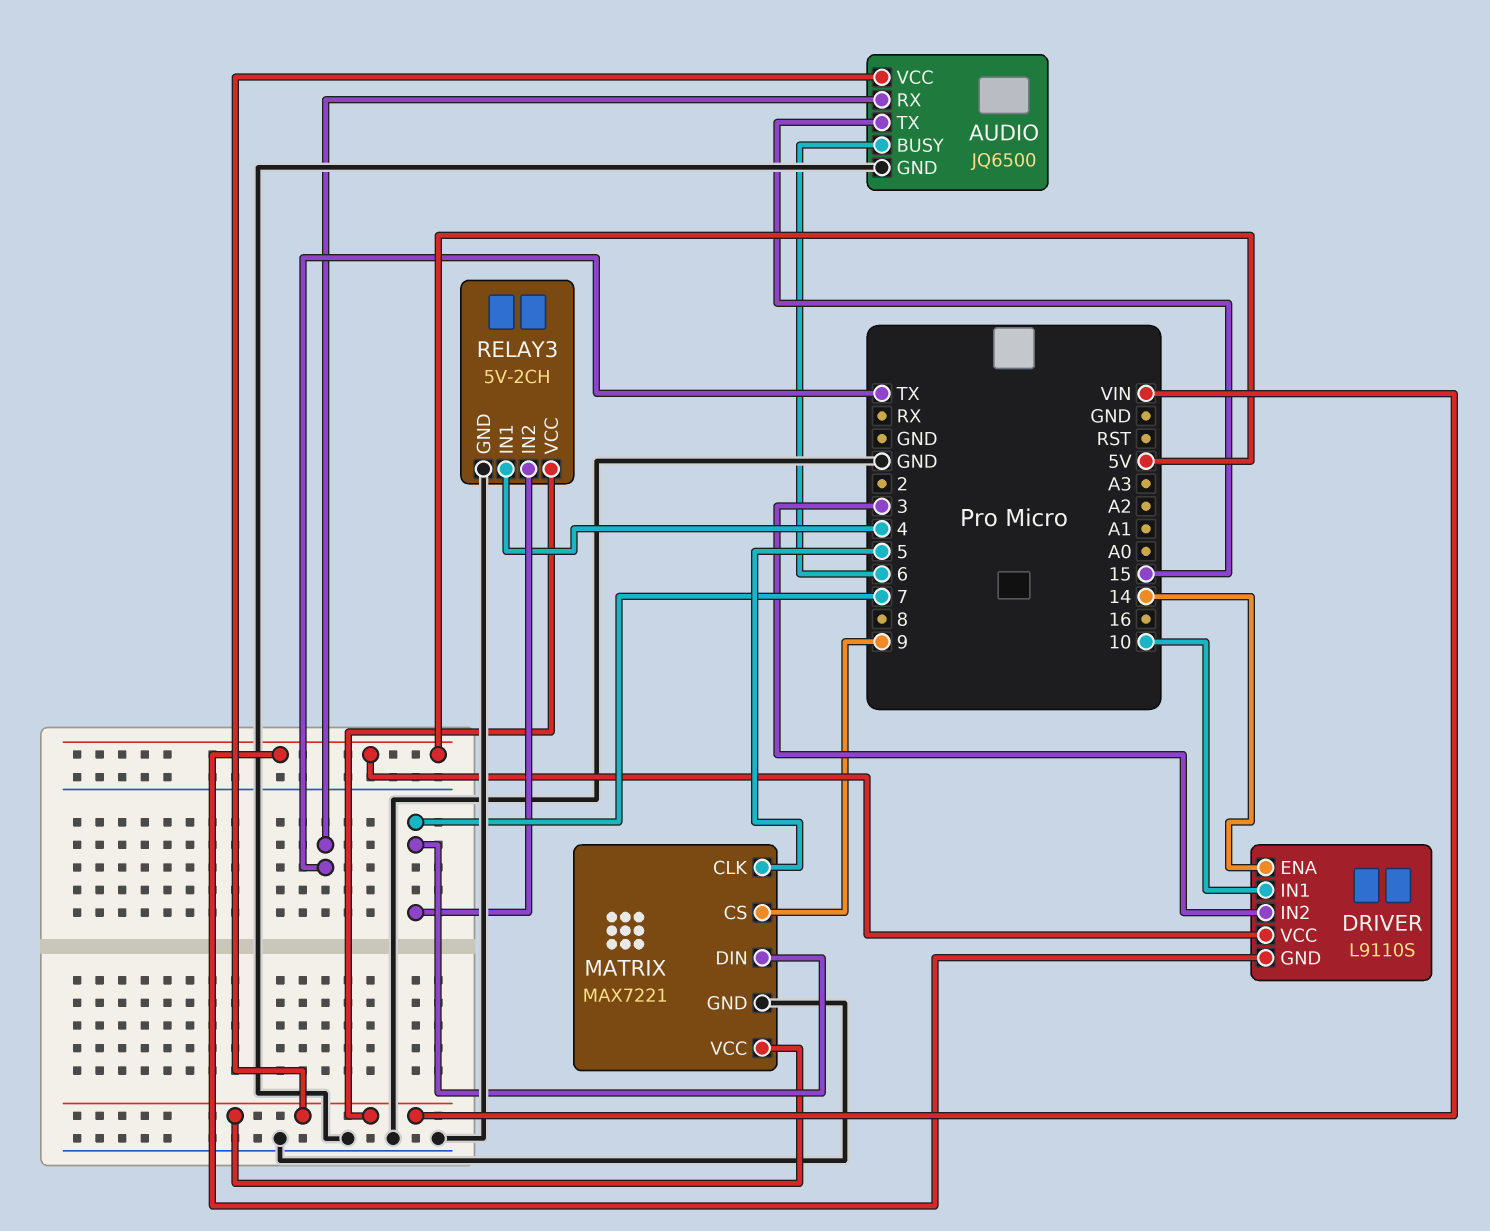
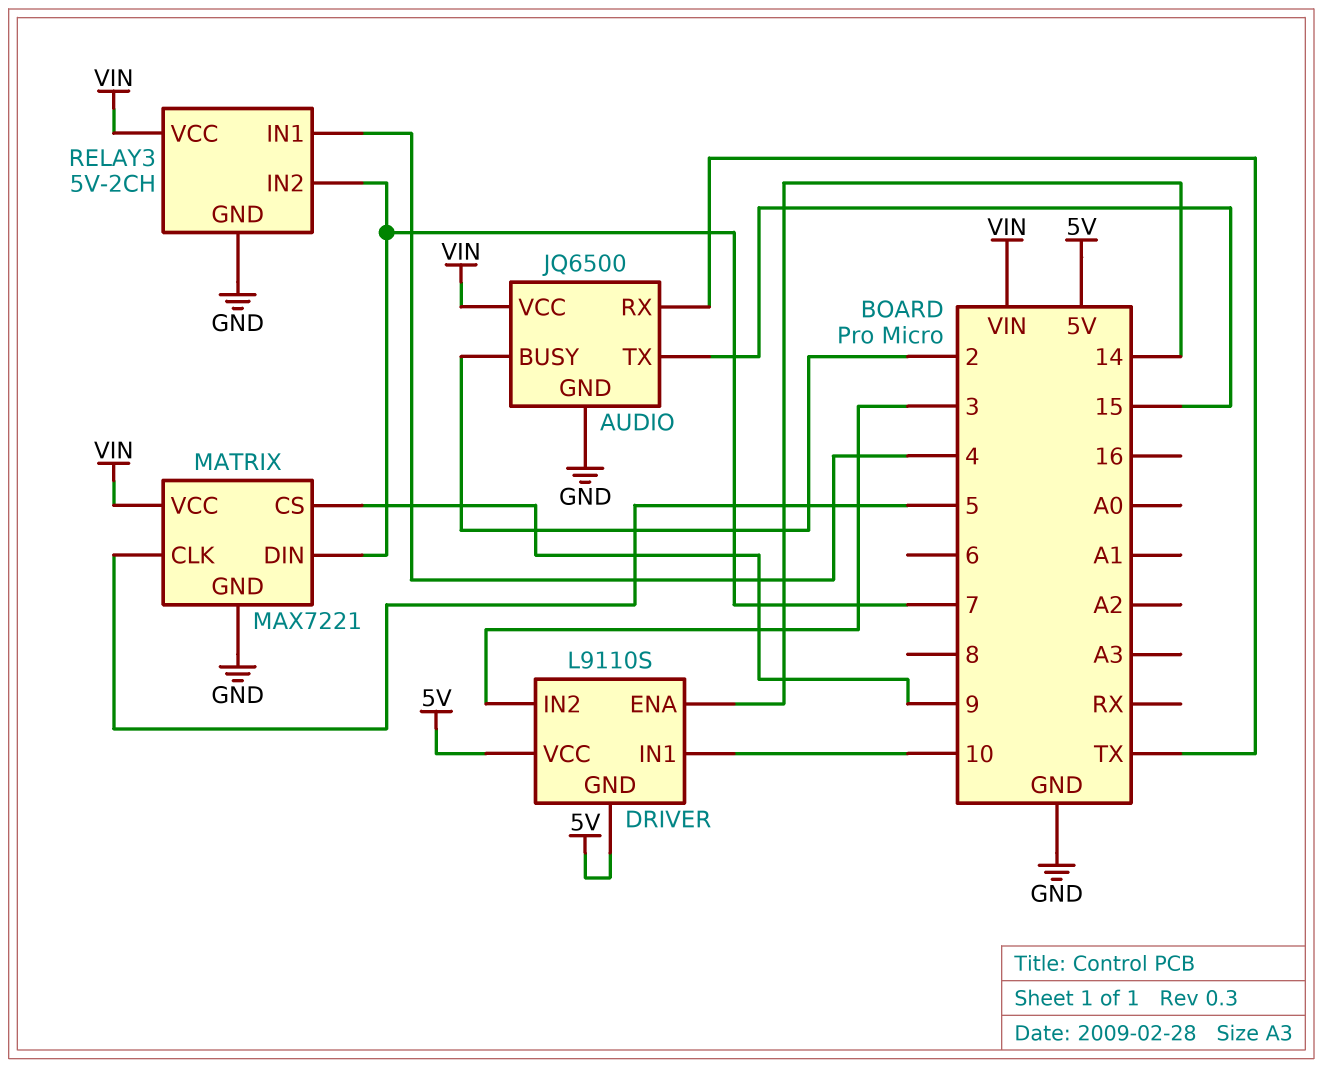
AUDIO pin BUSY: 6 -> 2

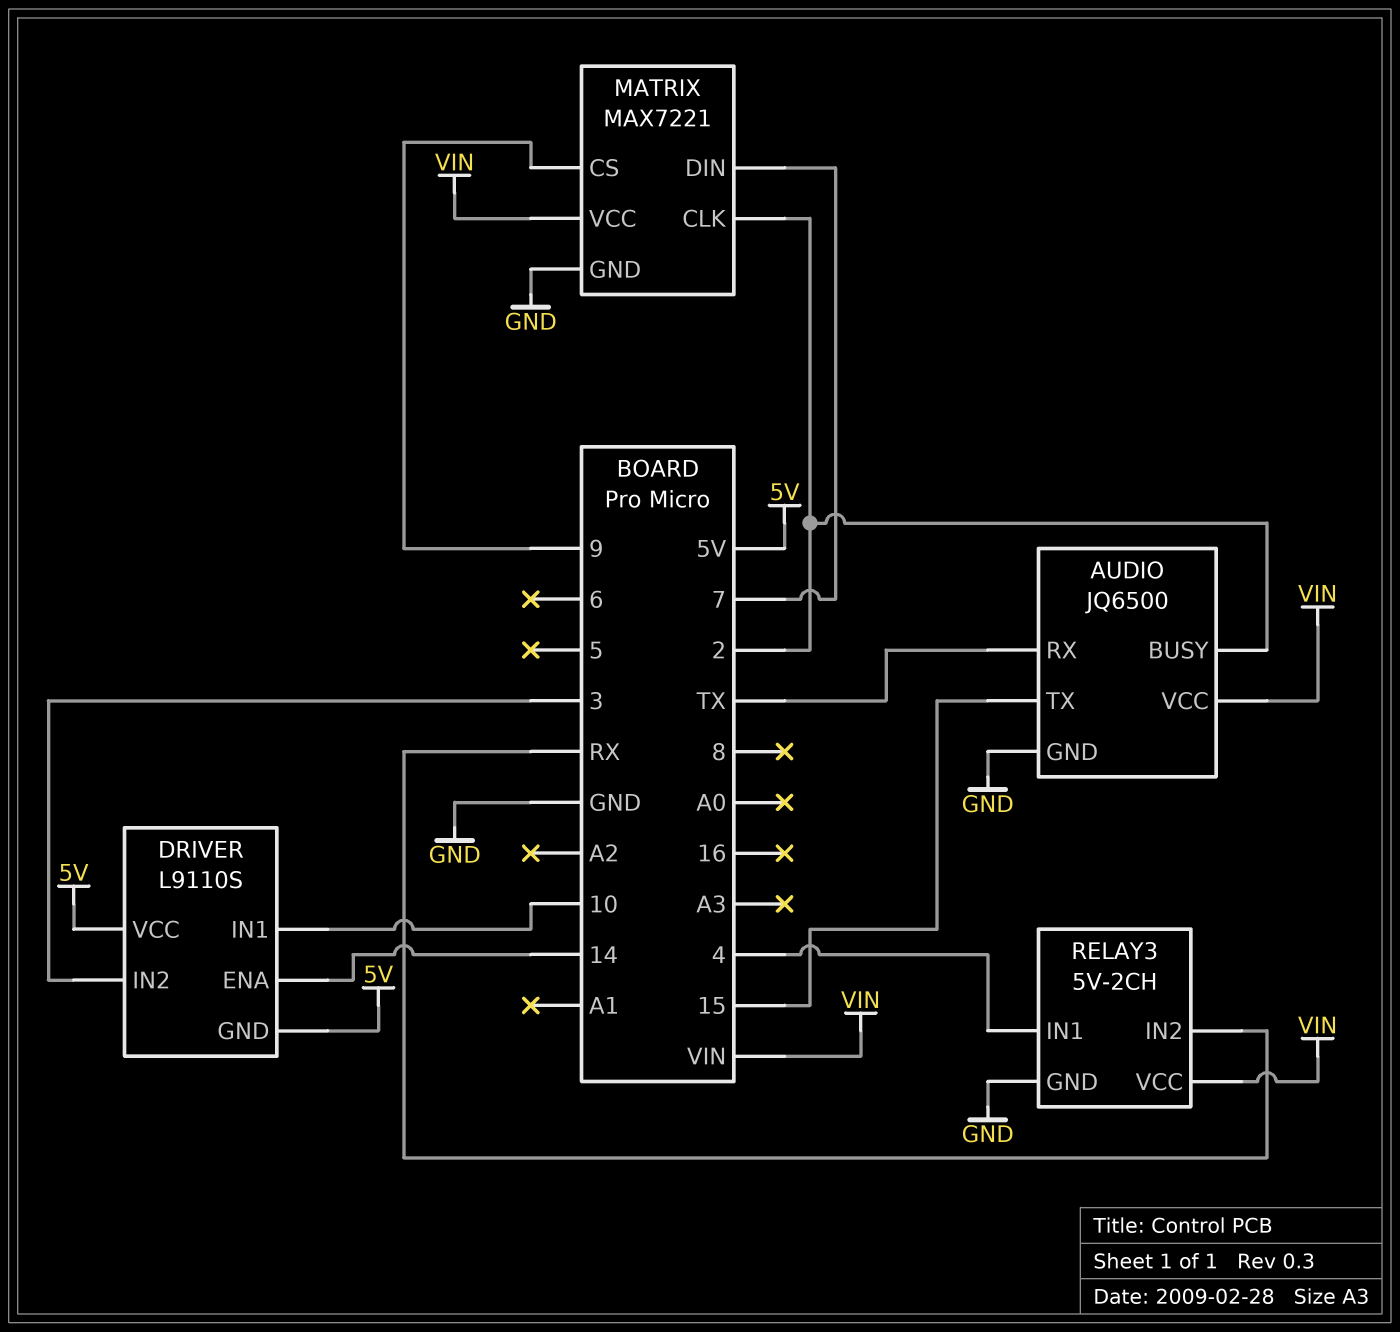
MATRIX pin CLK: 5 -> 2
RELAY3 pin IN2: 7 -> RX

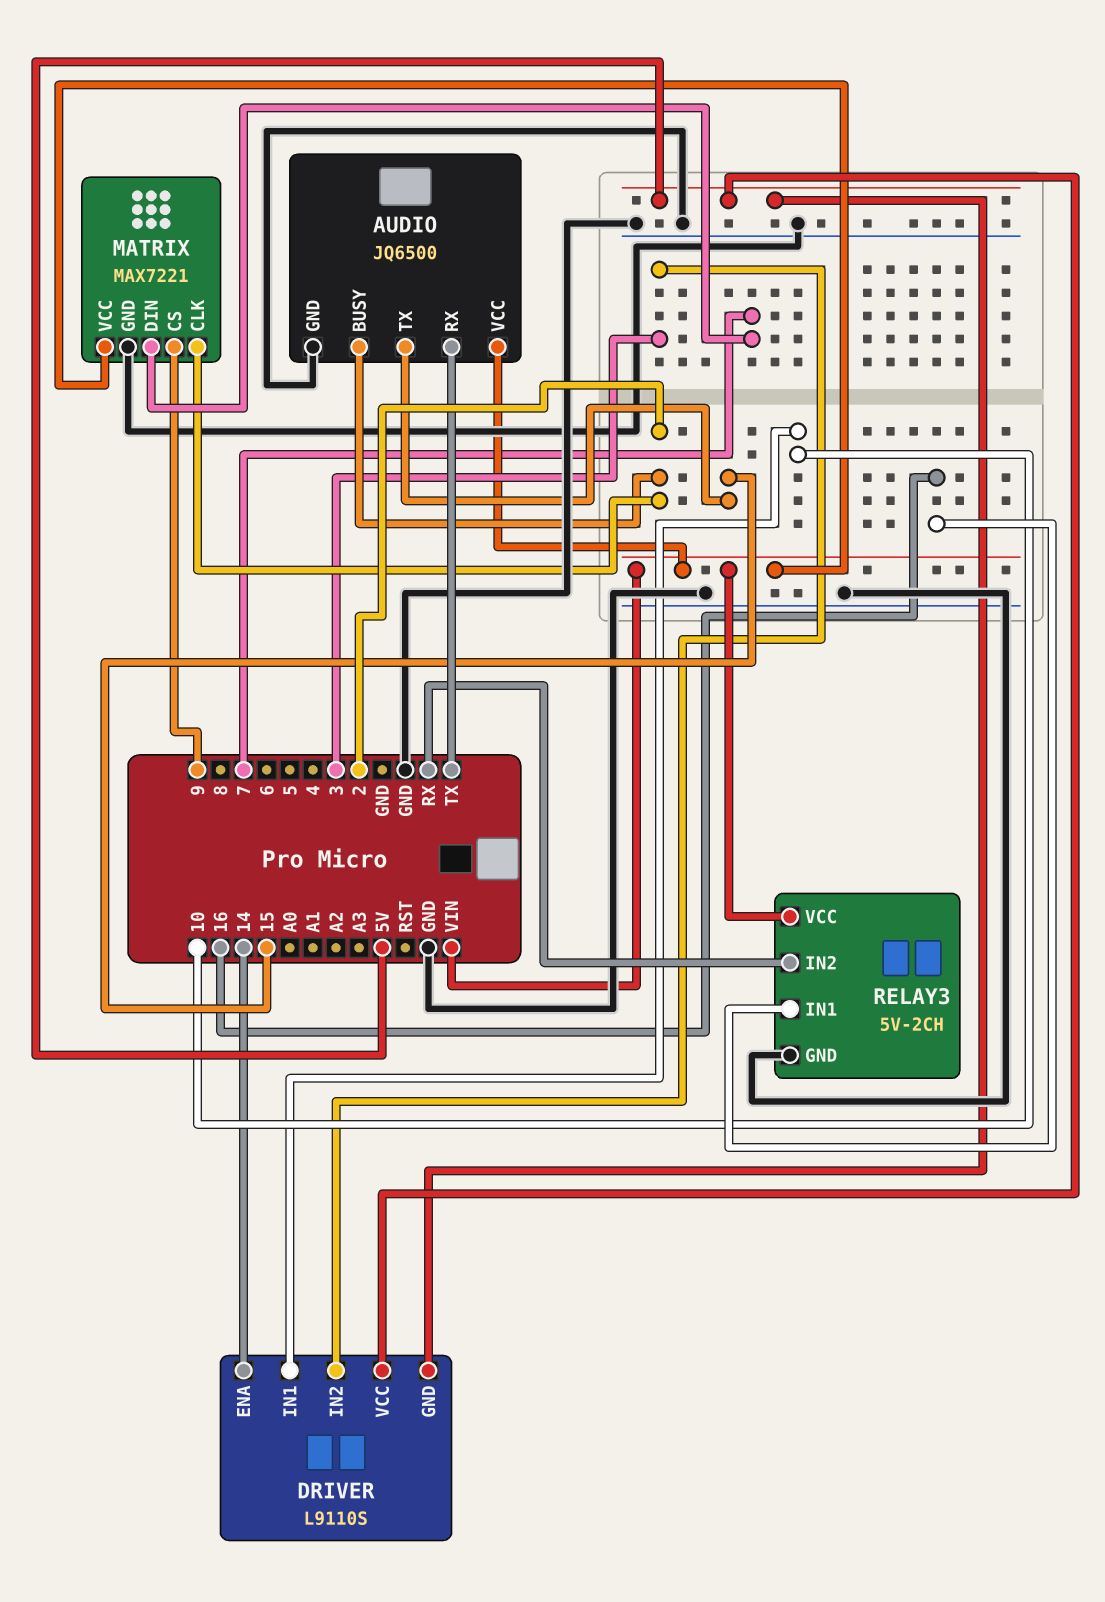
RELAY3 pin IN1: 4 -> 16

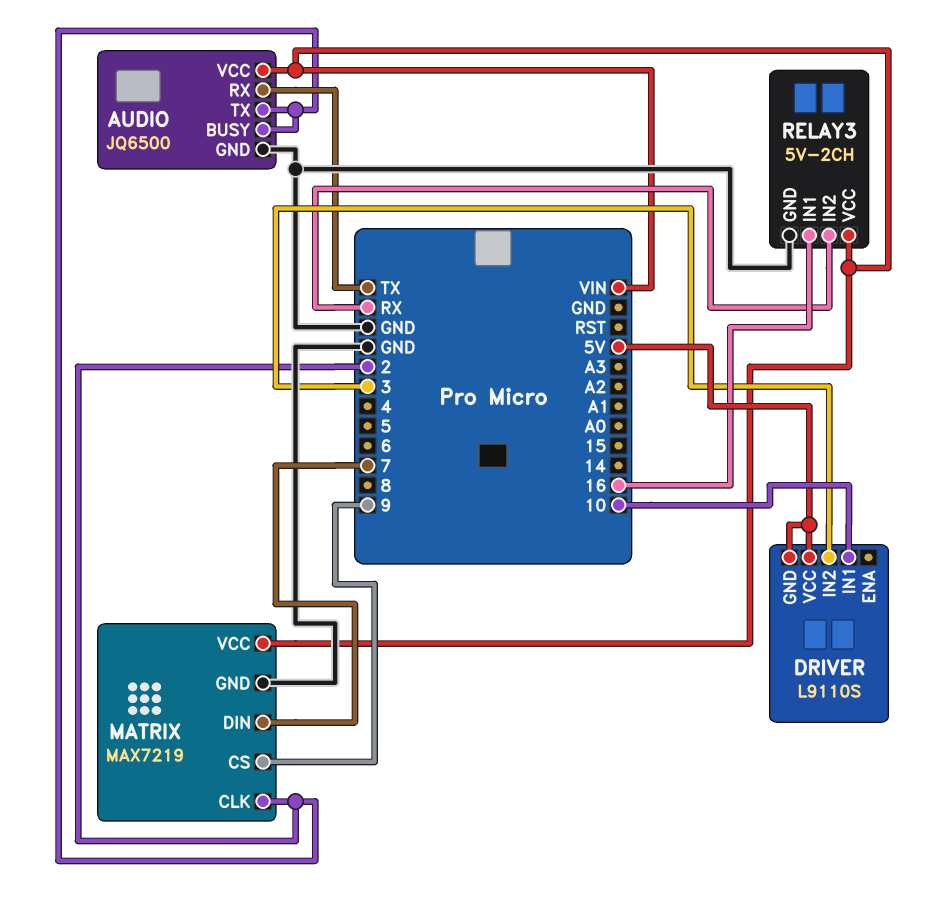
AUDIO pin TX: 15 -> 2
DRIVER pin ENA: 14 -> none
MATRIX: MAX7221 -> MAX7219

